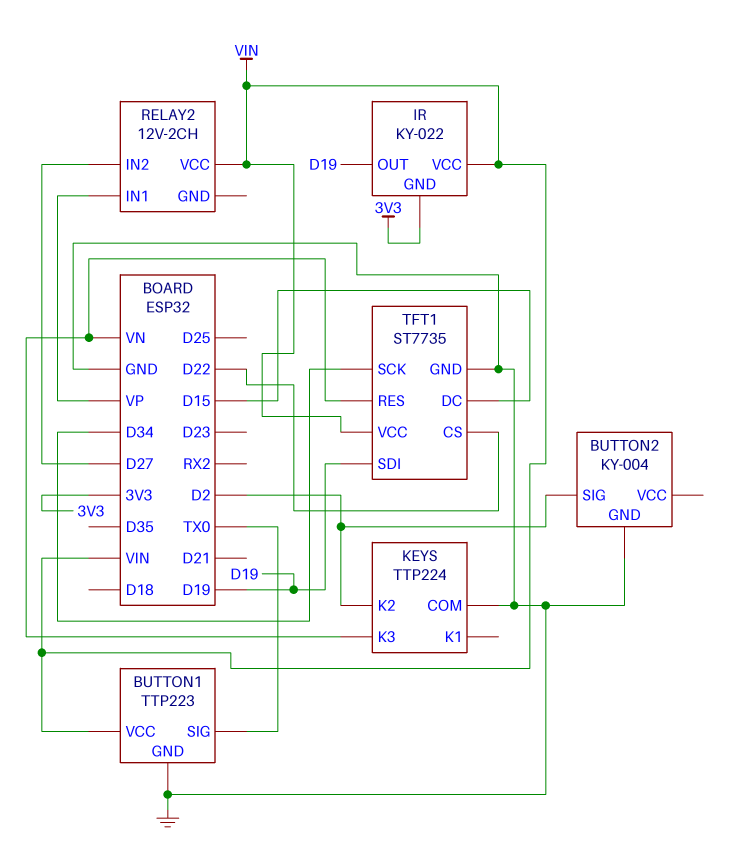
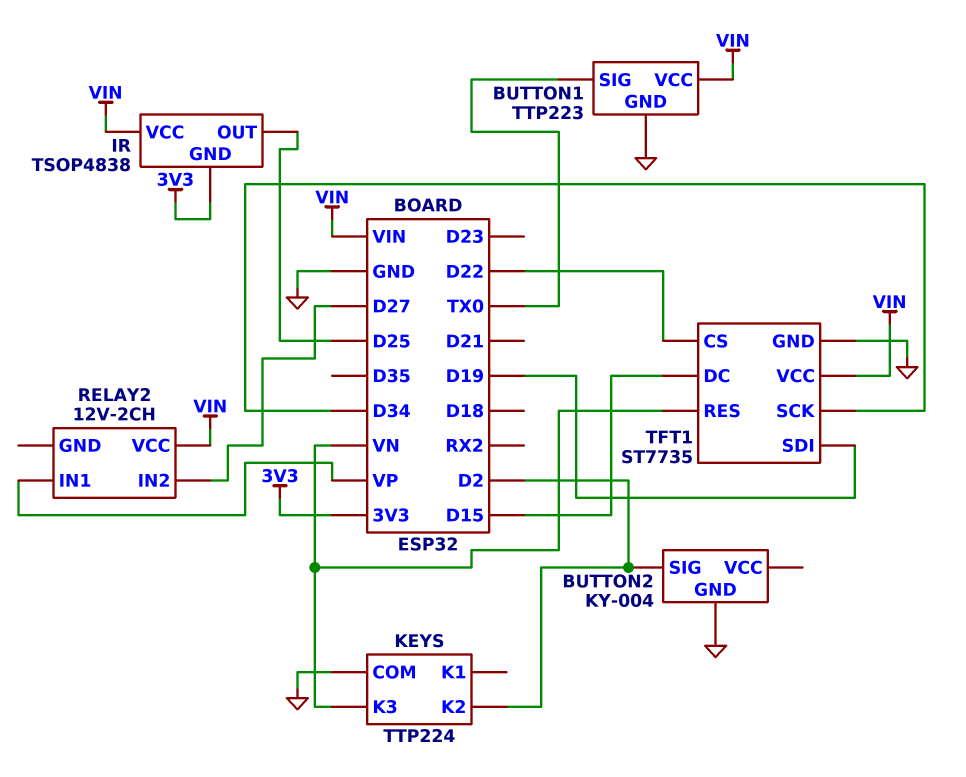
IR: KY-022 -> TSOP4838
IR pin OUT: D19 -> D25

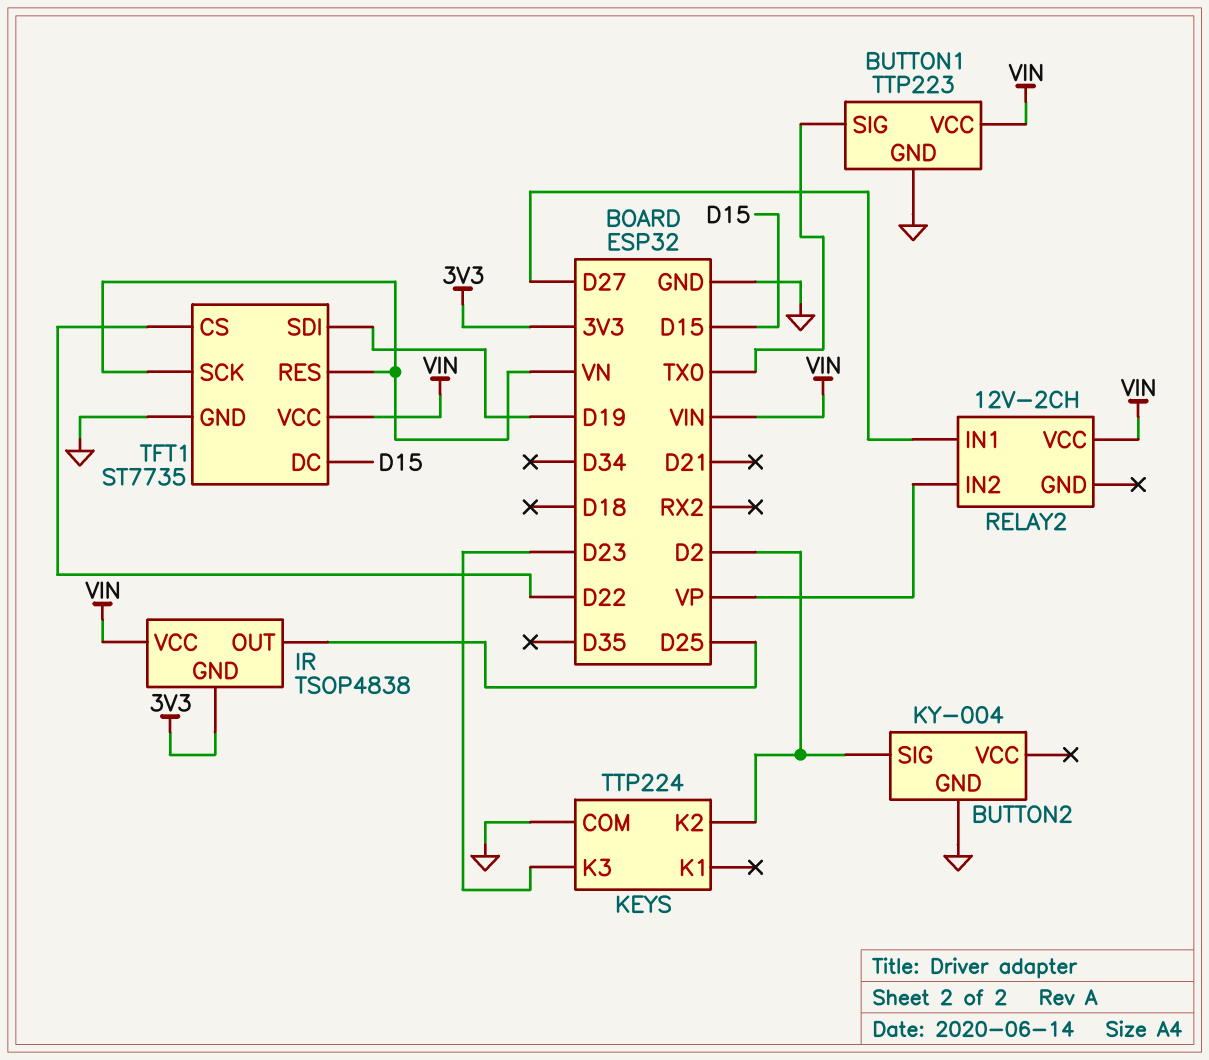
KEYS pin K3: VN -> D23
RELAY2 pin IN1: VP -> D27
RELAY2 pin IN2: D27 -> VP
TFT1 pin SCK: D34 -> VN

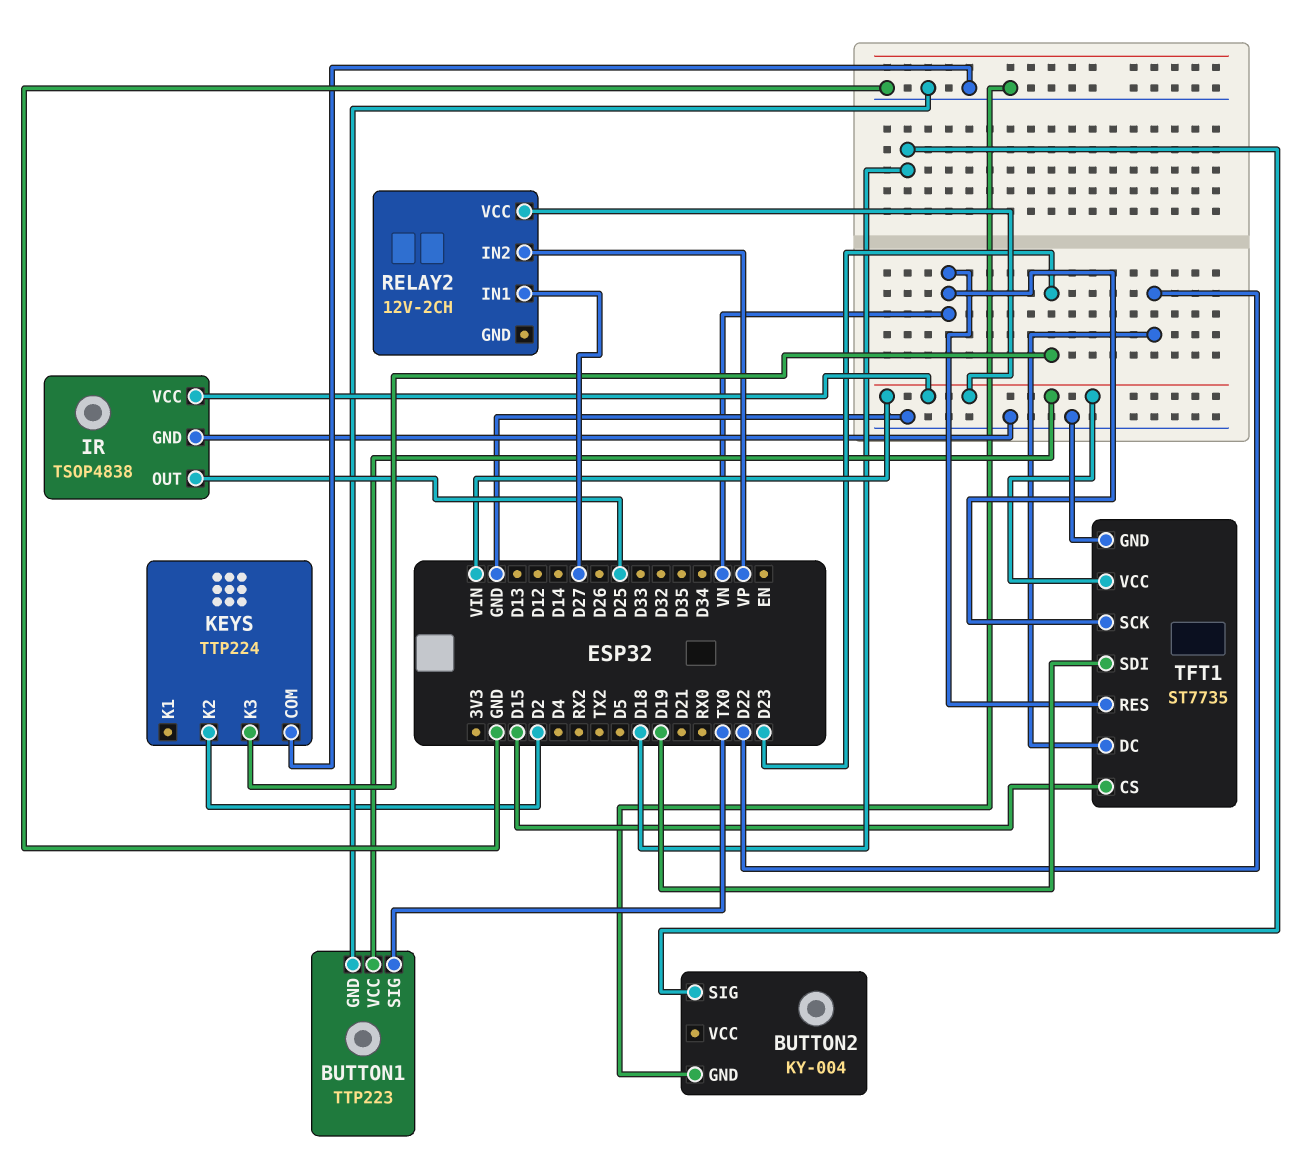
BUTTON2 pin SIG: D2 -> D18
IR pin GND: 3V3 -> GND
TFT1 pin CS: D22 -> D15
TFT1 pin DC: D15 -> D22

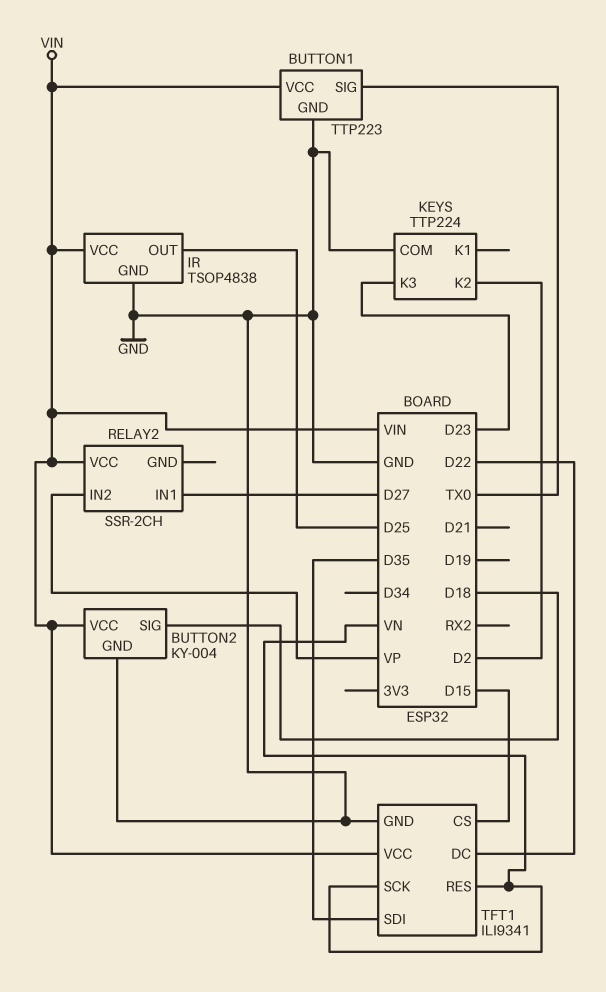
BUTTON2 pin VCC: none -> VIN
RELAY2: 12V-2CH -> SSR-2CH
TFT1: ST7735 -> ILI9341
TFT1 pin SDI: D19 -> D35

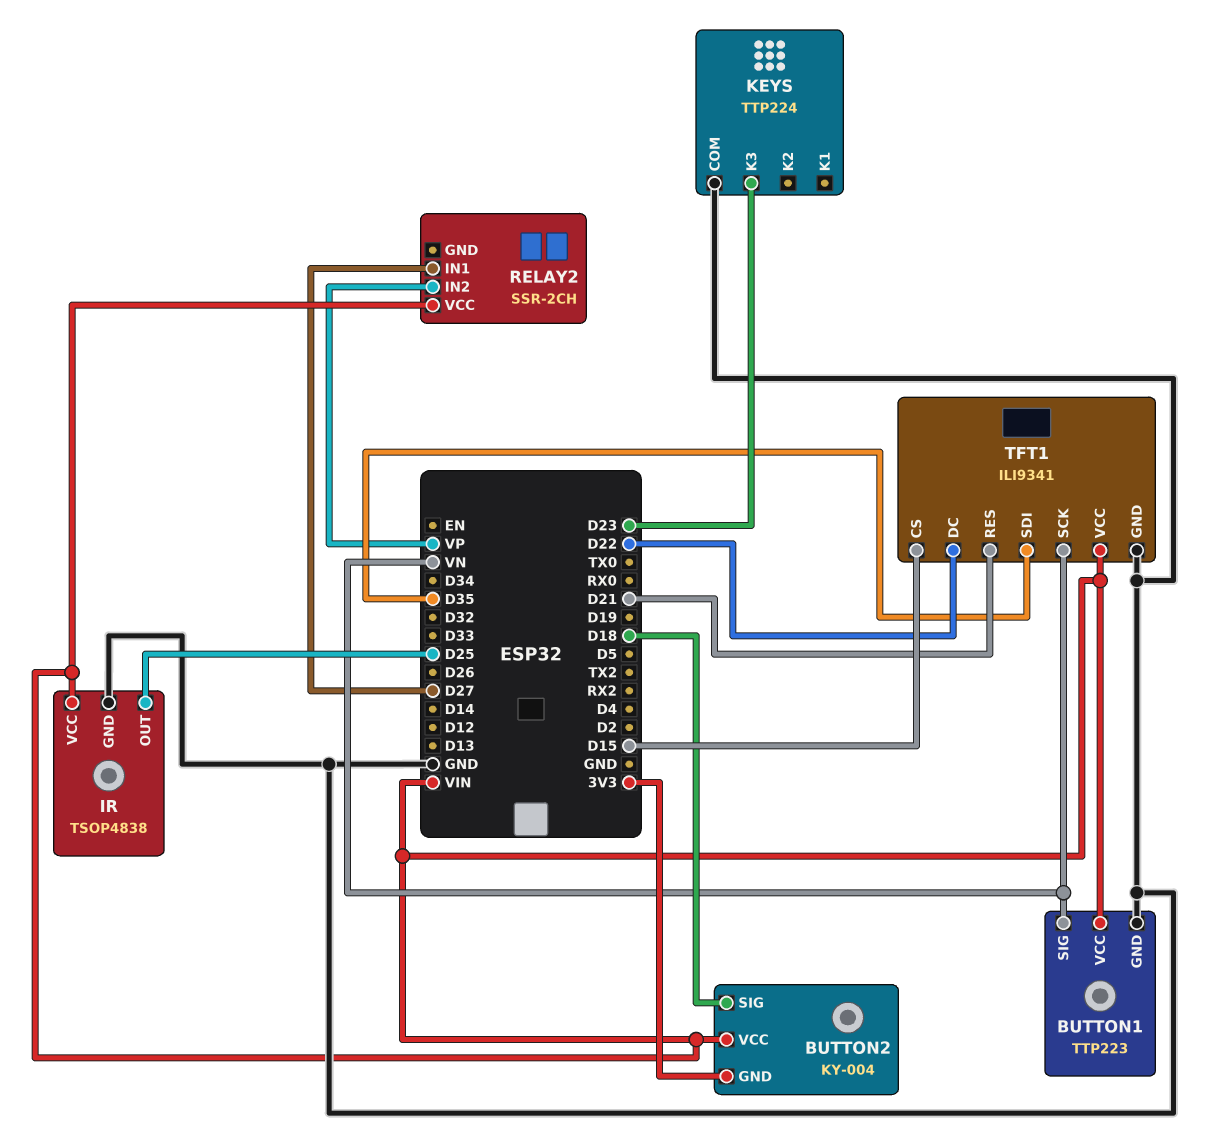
BUTTON1 pin SIG: TX0 -> VN
BUTTON2 pin GND: GND -> 3V3
KEYS pin K2: D2 -> none
TFT1 pin RES: VN -> D21

